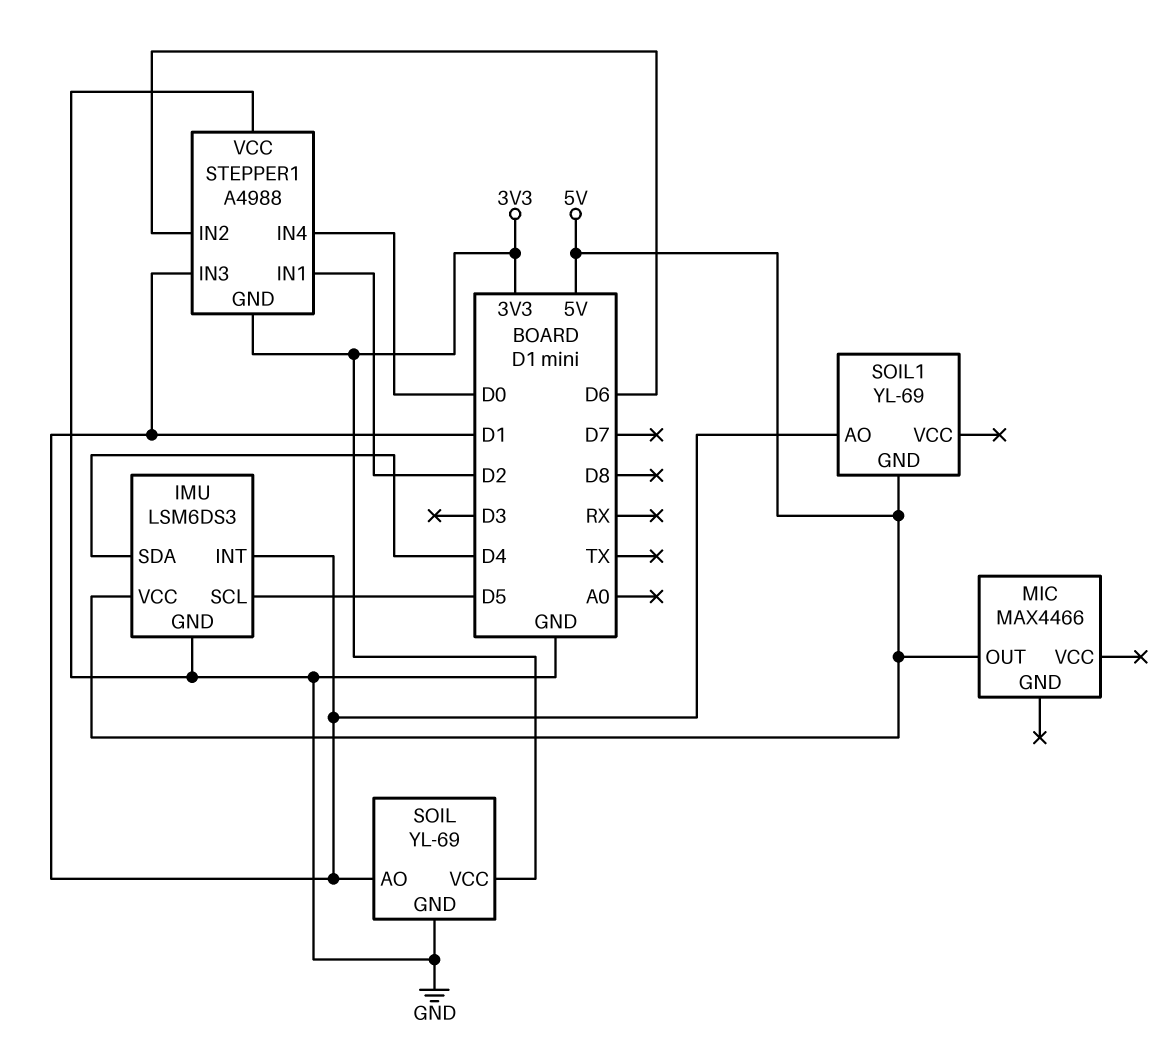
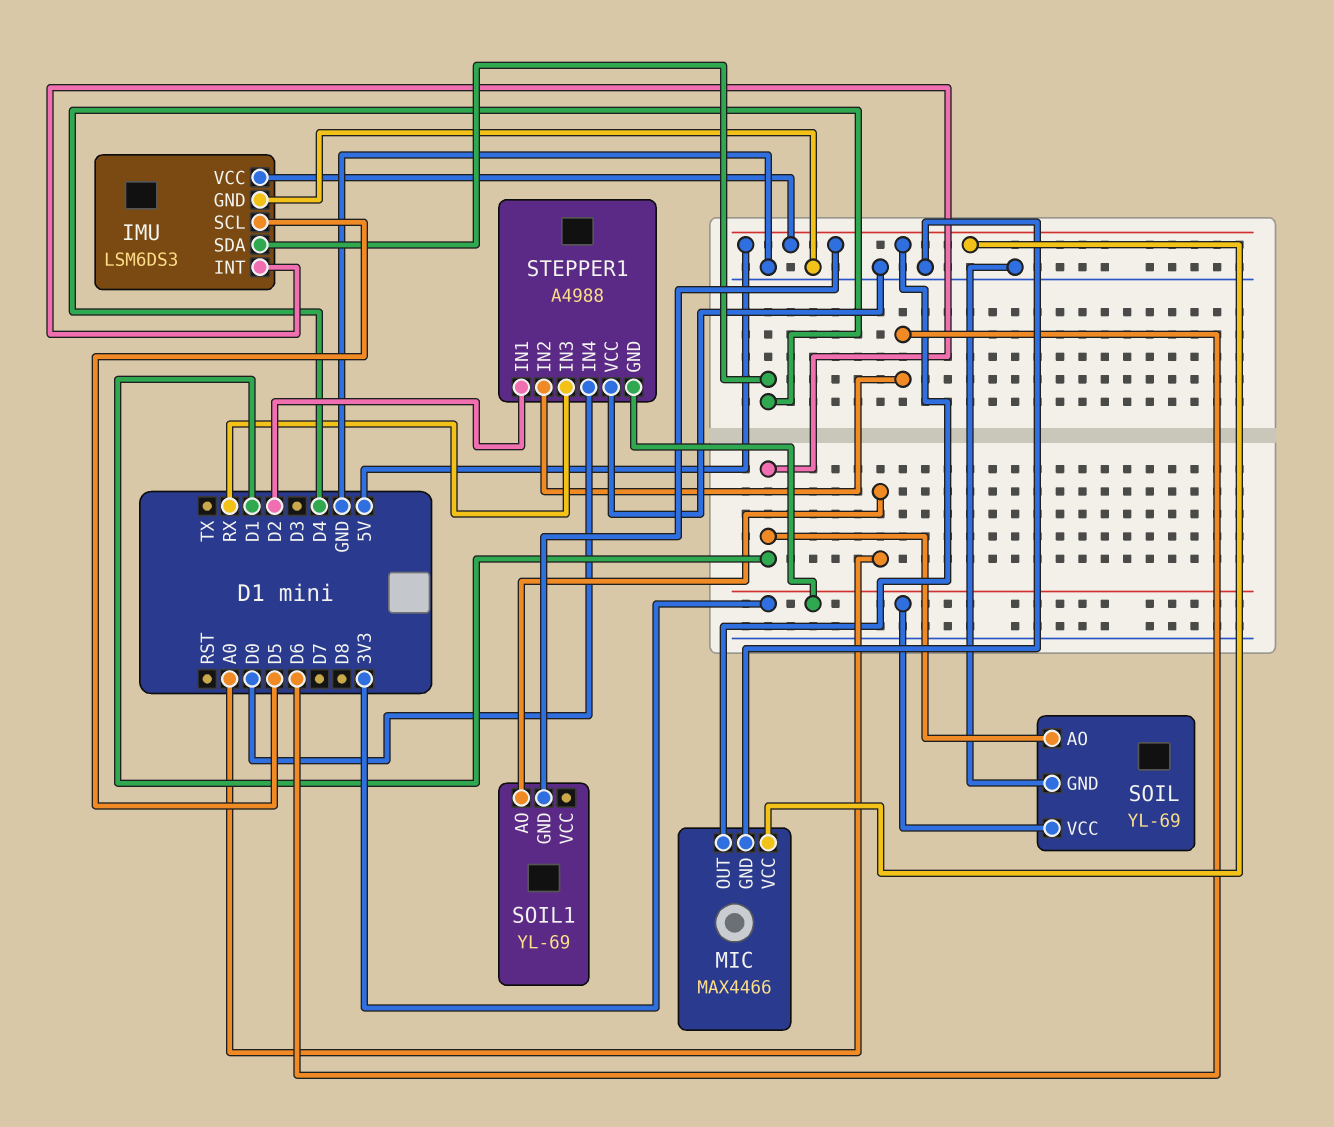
MIC pin GND: none -> GND
MIC pin VCC: none -> 5V
SOIL1 pin AO: D1 -> A0
STEPPER1 pin IN3: D1 -> RX

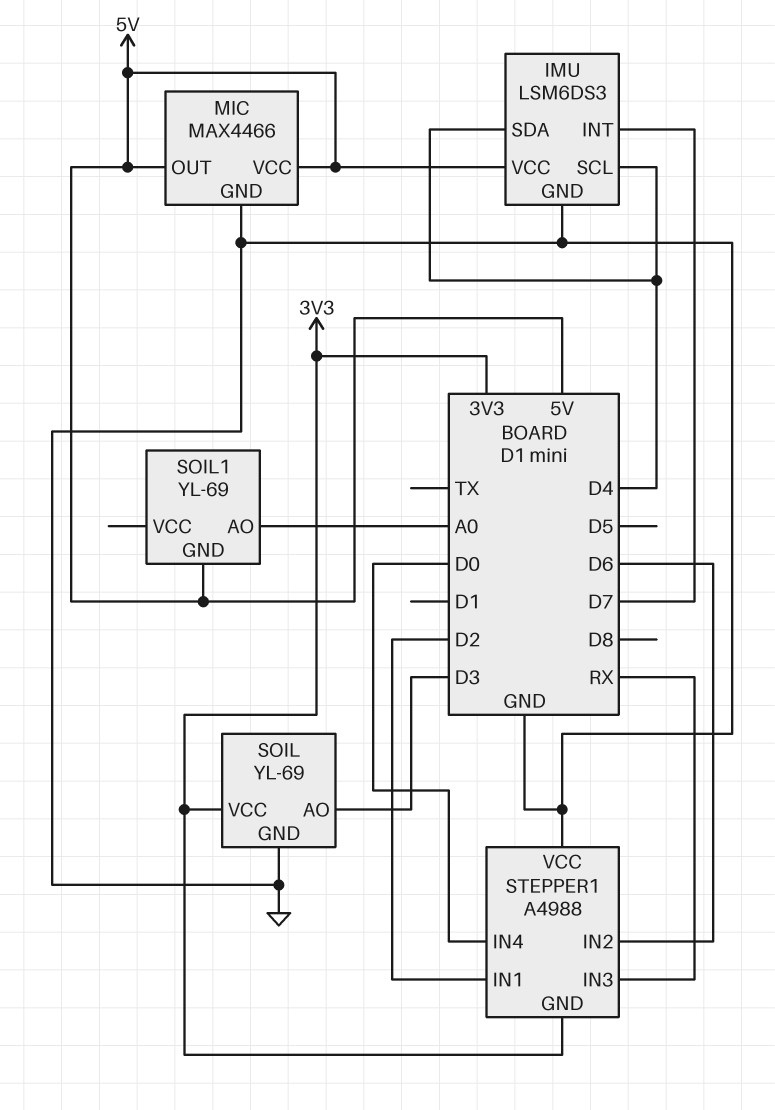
IMU pin INT: D1 -> D7
IMU pin SCL: D5 -> D4
SOIL pin AO: D1 -> D3

